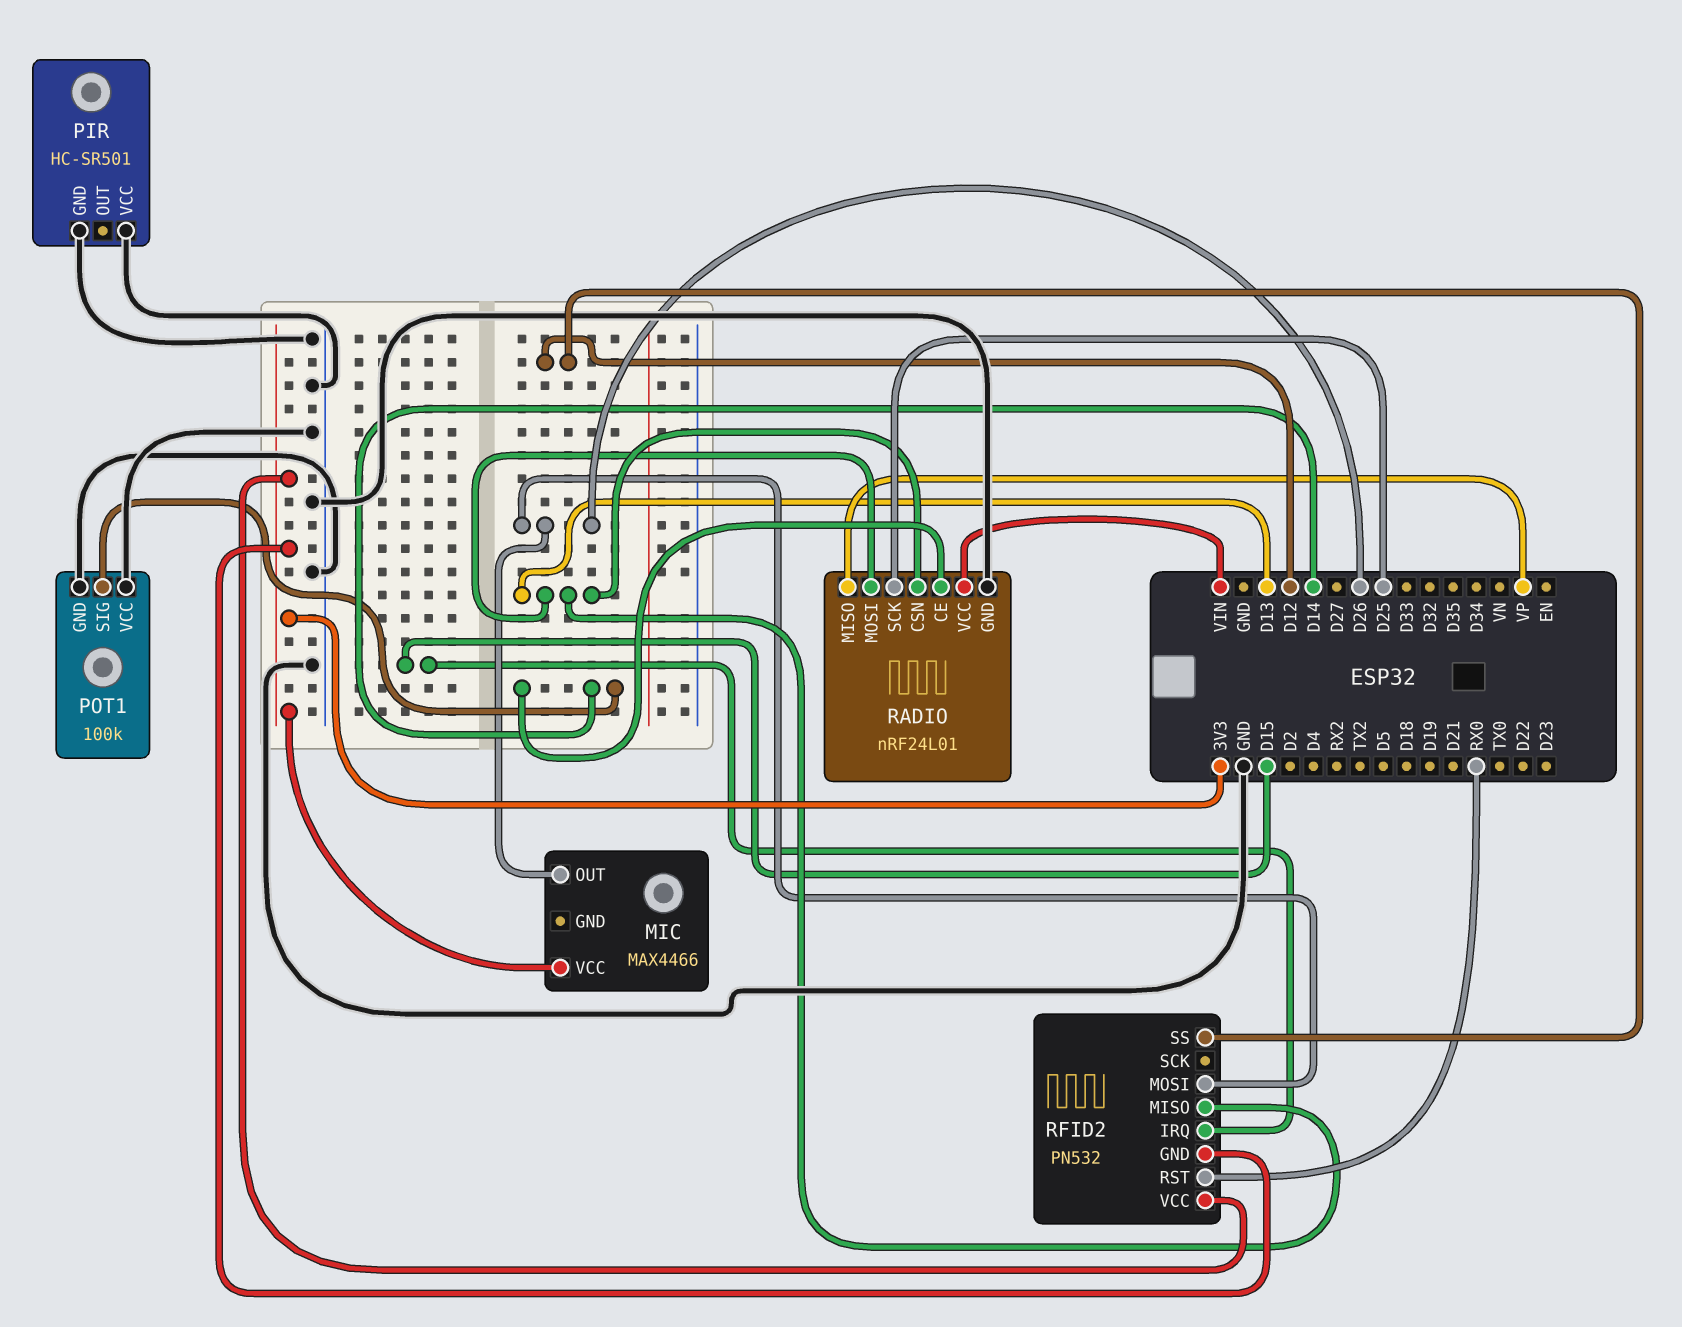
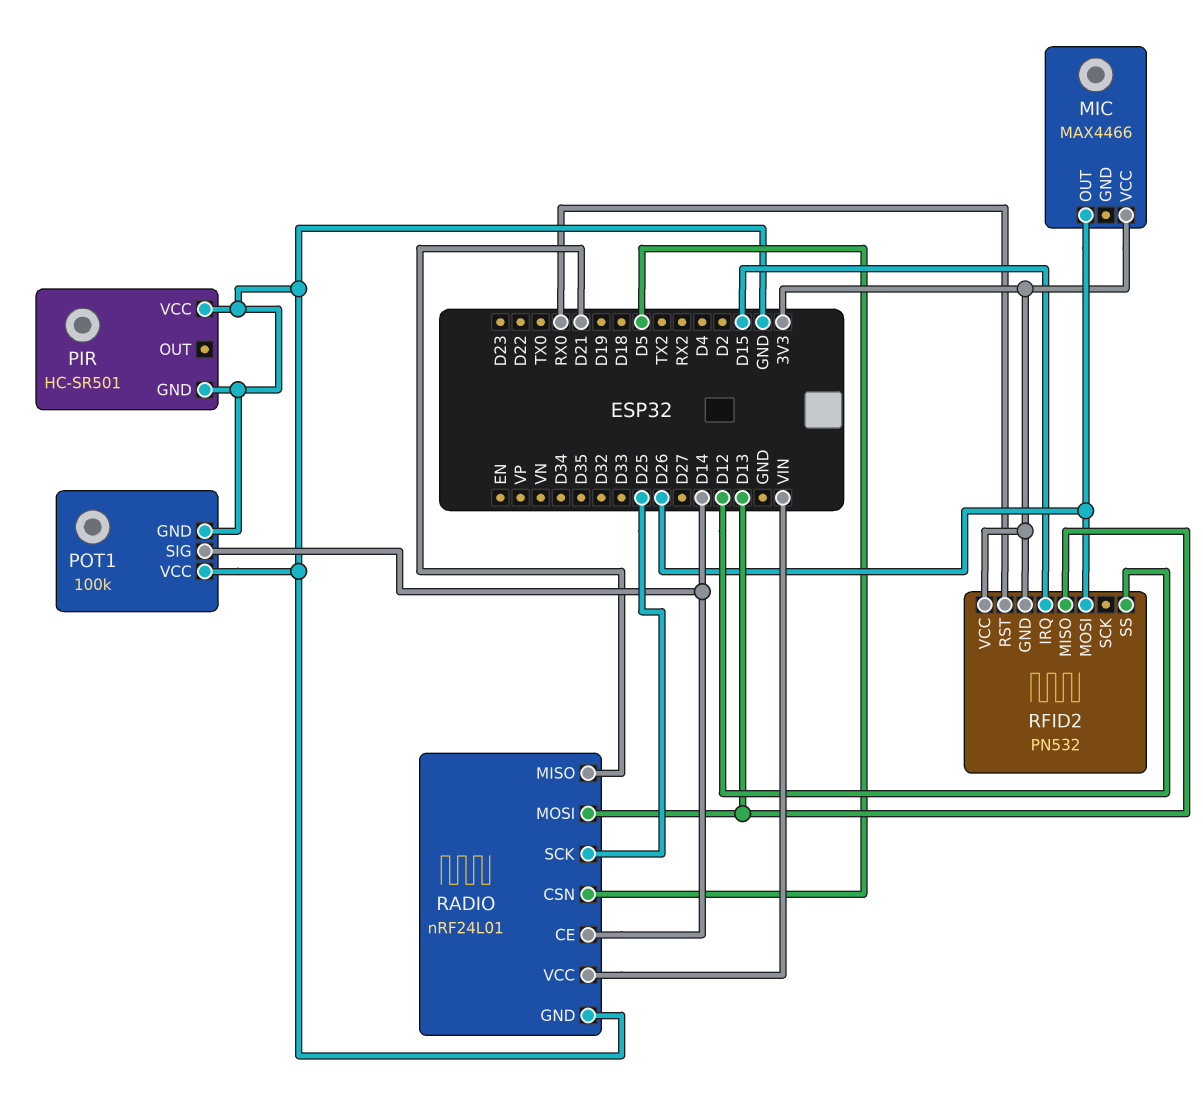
RADIO pin CSN: D13 -> D5
RADIO pin MISO: VP -> D21

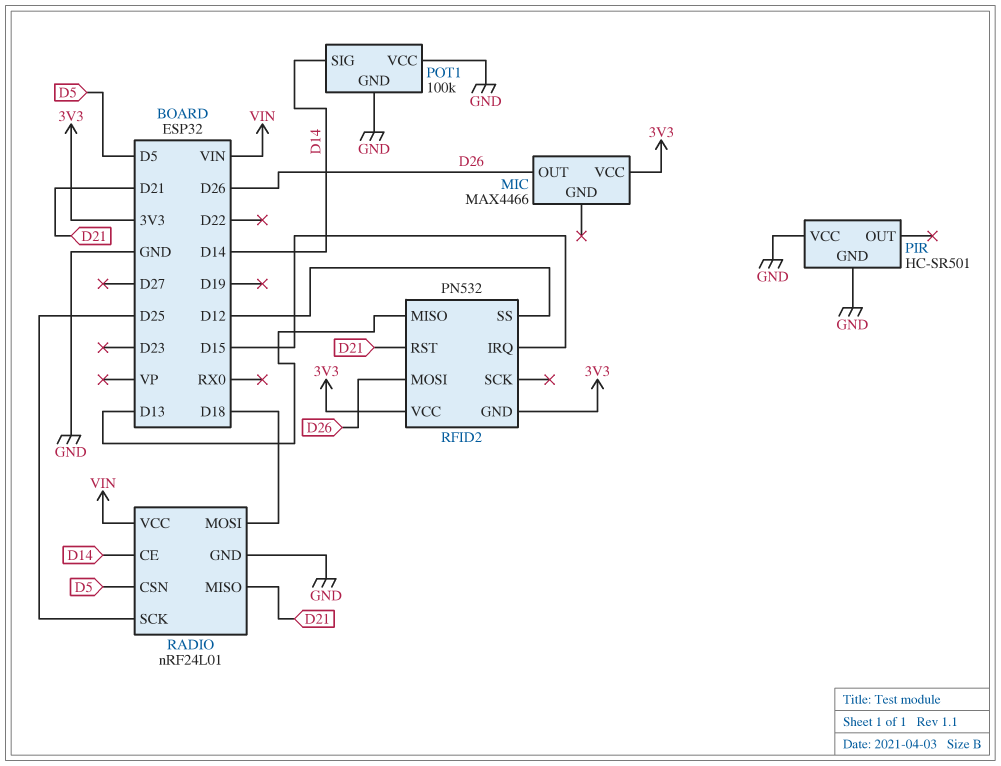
RADIO pin MOSI: D13 -> D18
RFID2 pin RST: RX0 -> D21

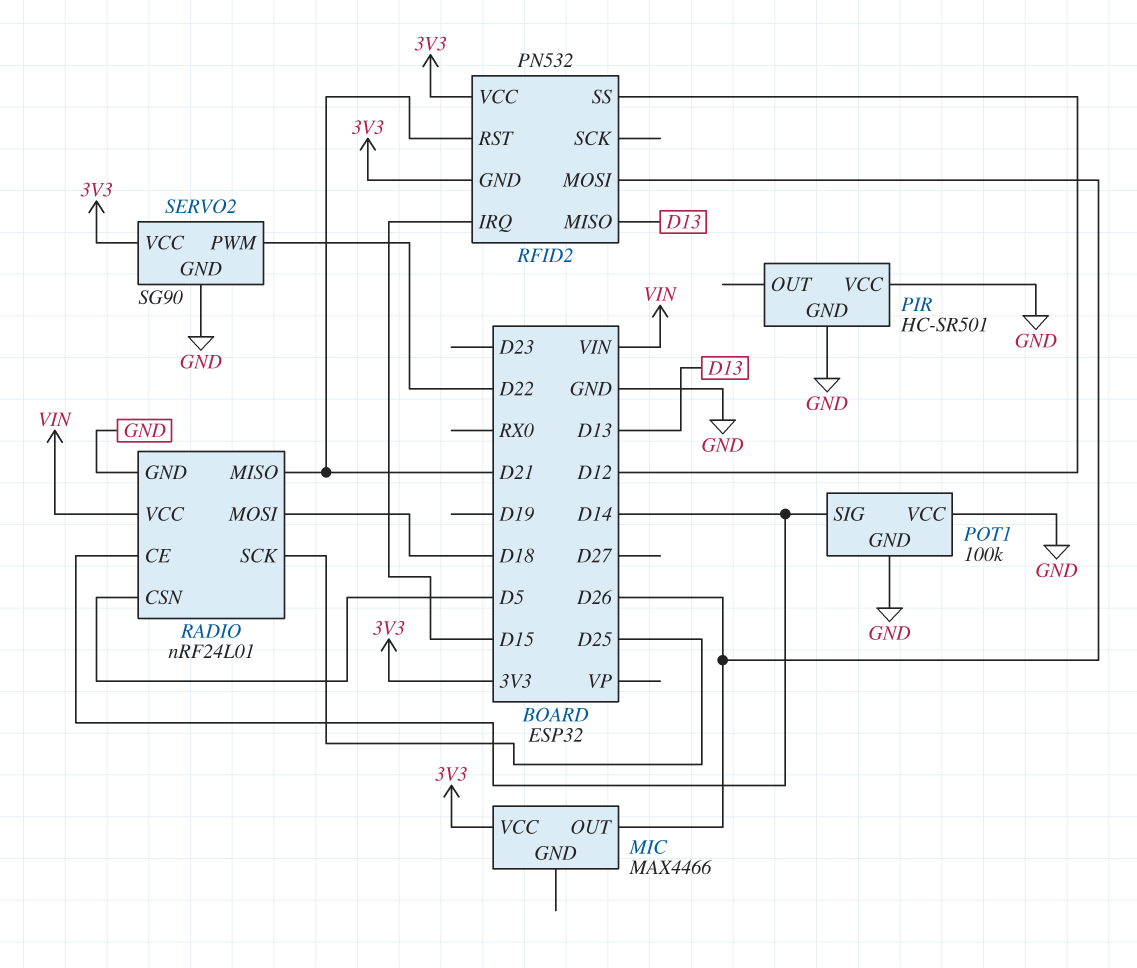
SERVO2: none -> SG90
SERVO2 pin GND: none -> GND
SERVO2 pin PWM: none -> D22
SERVO2 pin VCC: none -> 3V3

